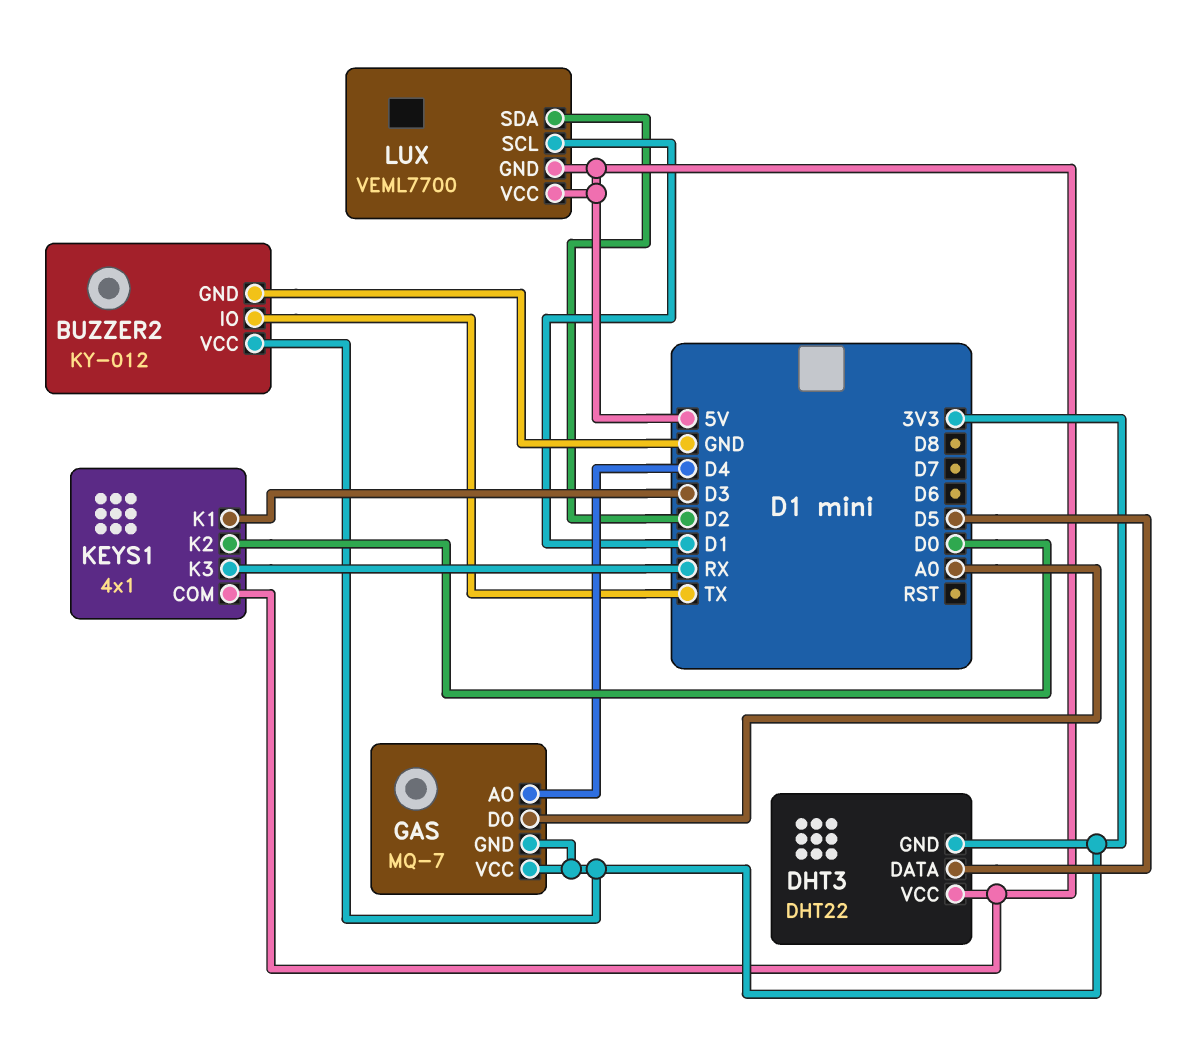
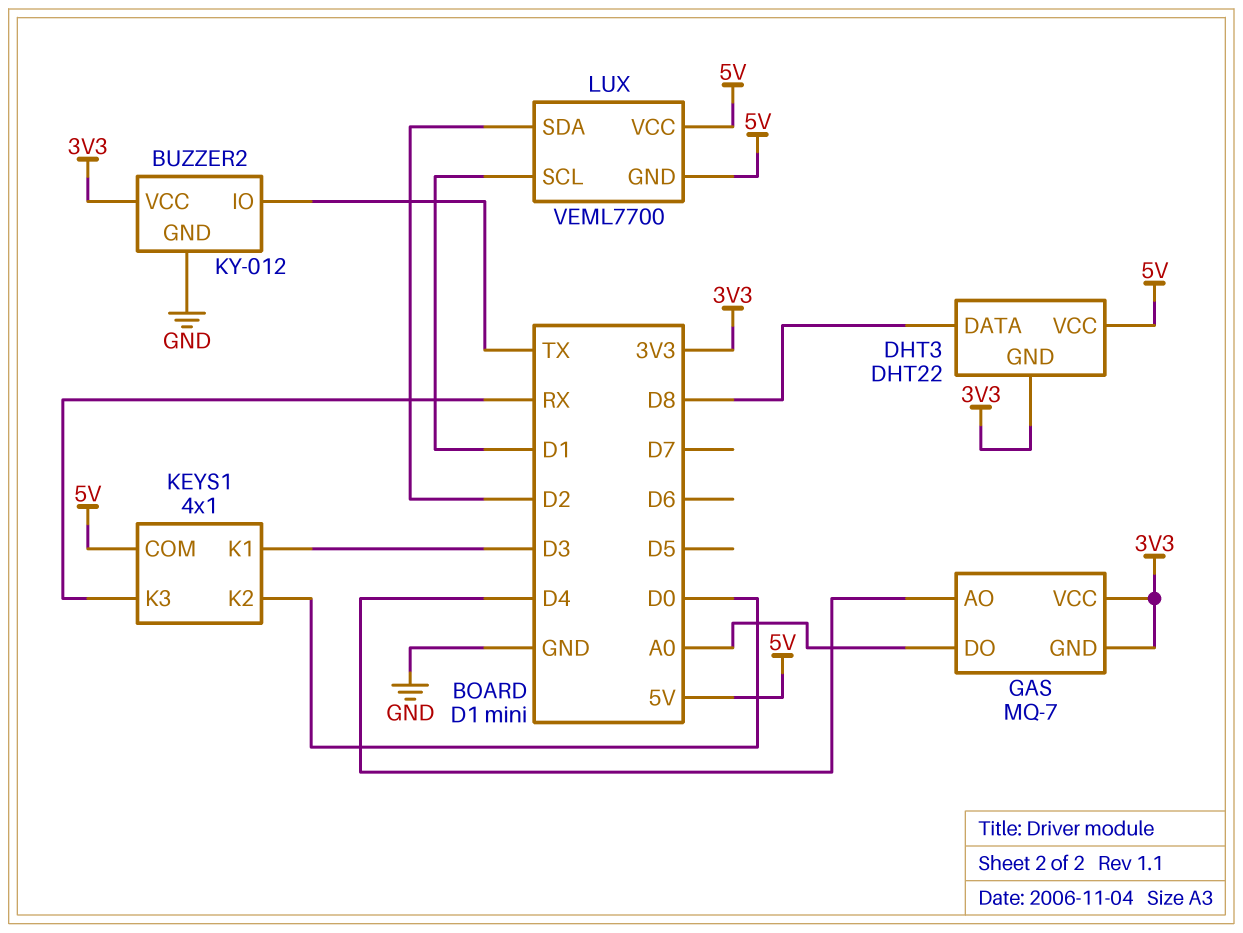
DHT3 pin DATA: D5 -> D8

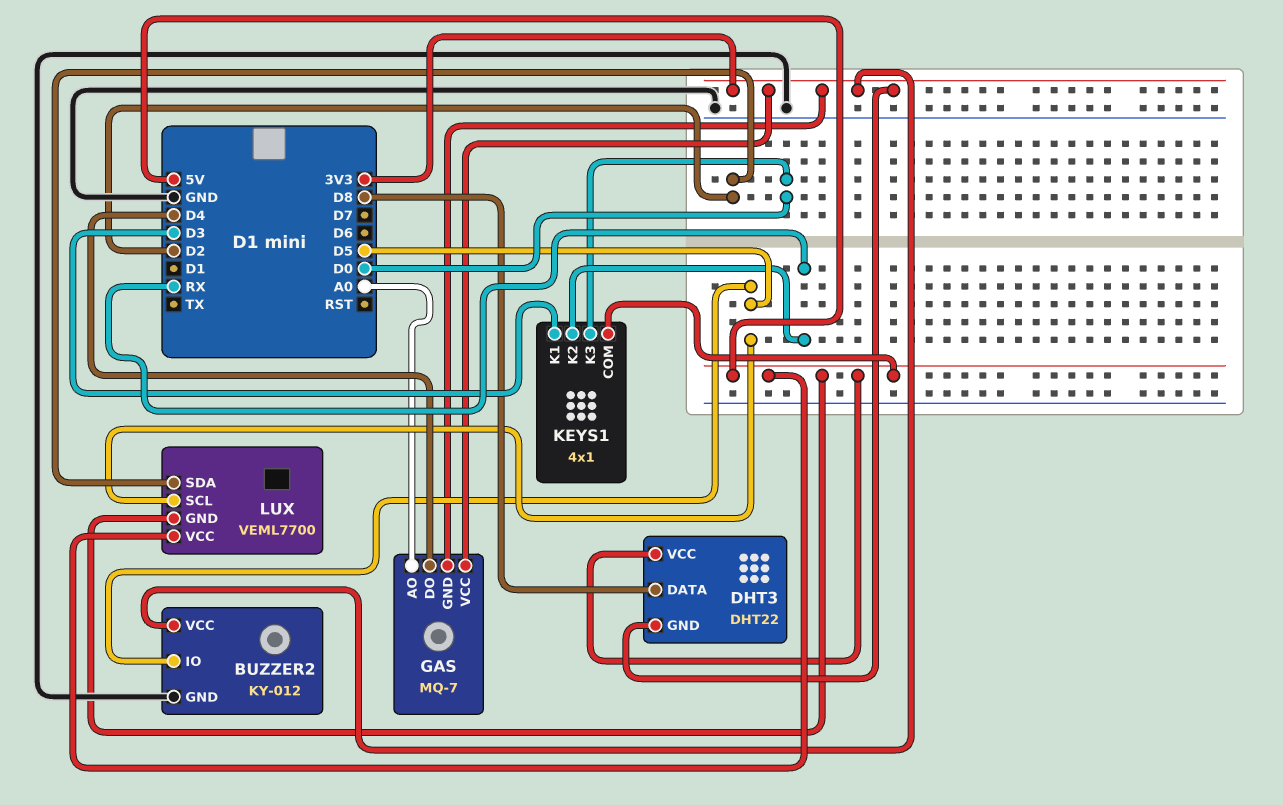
BUZZER2 pin IO: TX -> D5
GAS pin AO: D4 -> A0
GAS pin DO: A0 -> D4
KEYS1 pin K2: D0 -> RX
KEYS1 pin K3: RX -> D0
LUX pin SCL: D1 -> D5

